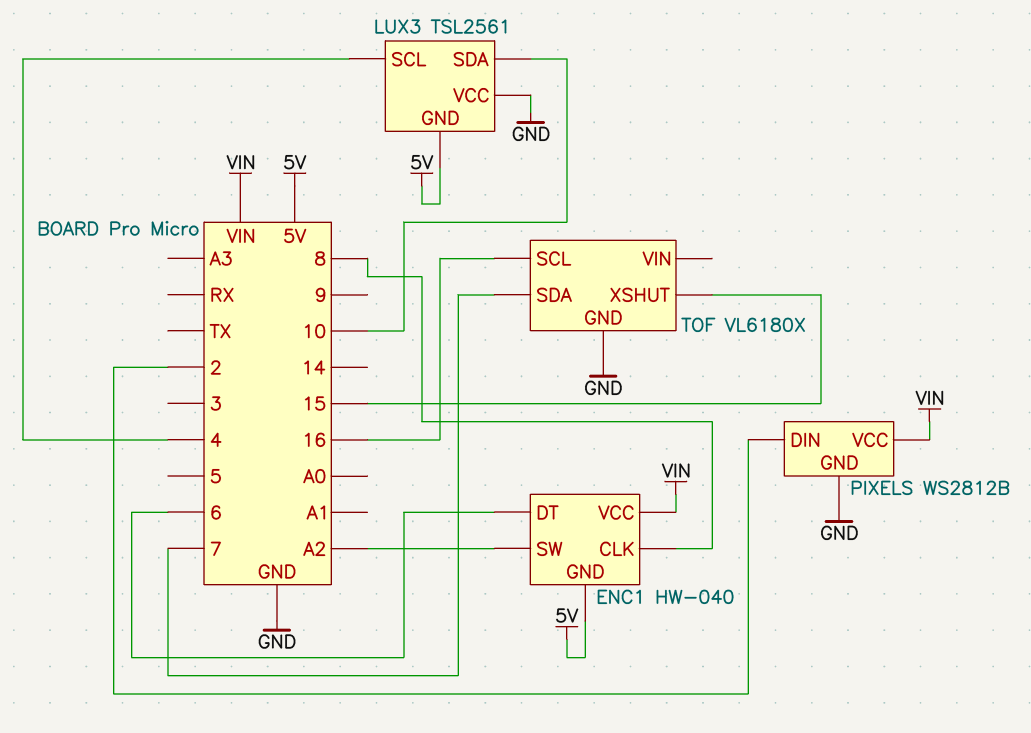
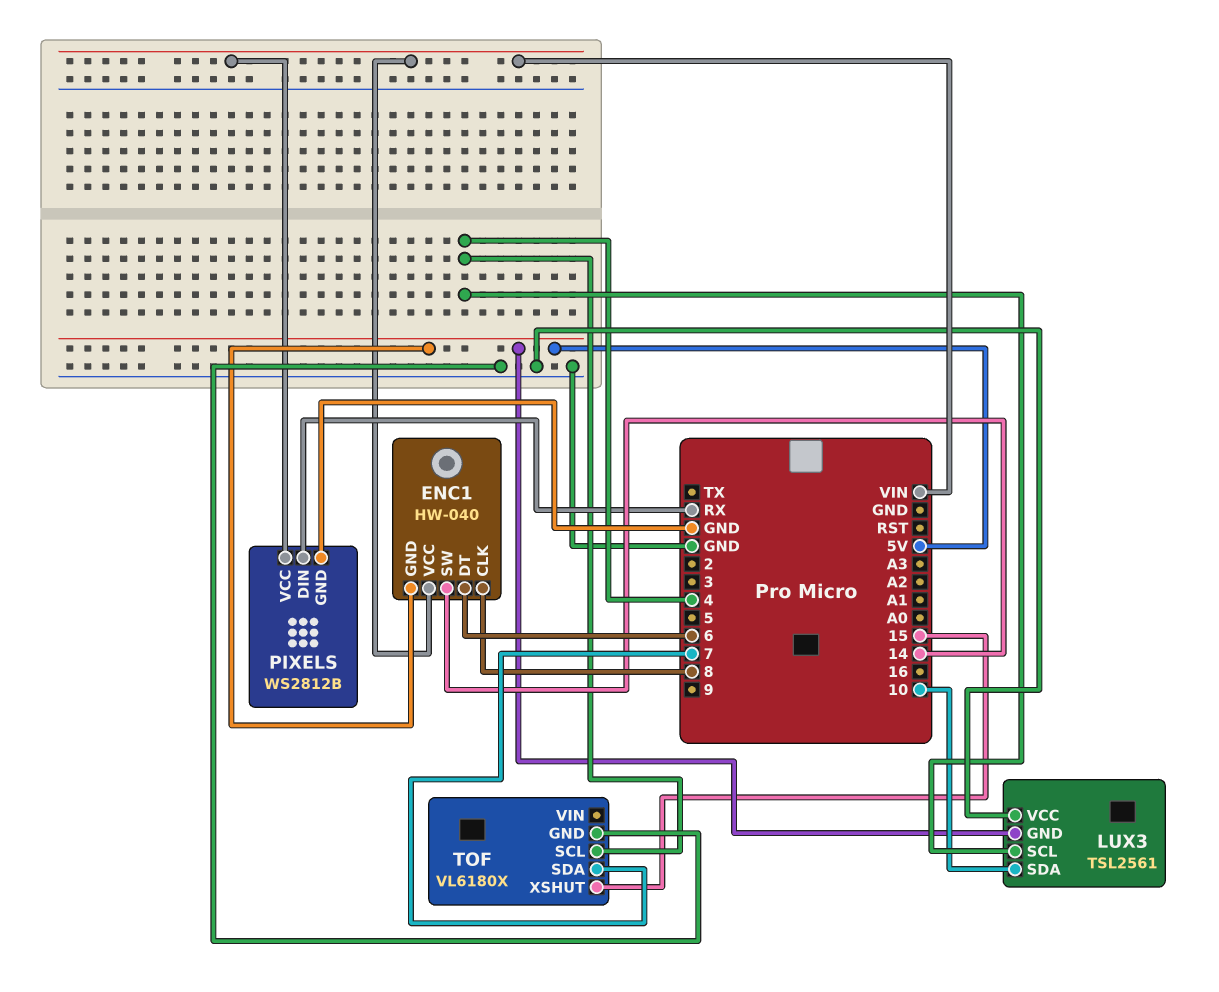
ENC1 pin SW: A2 -> 14
PIXELS pin DIN: 2 -> RX
TOF pin SCL: 16 -> 4

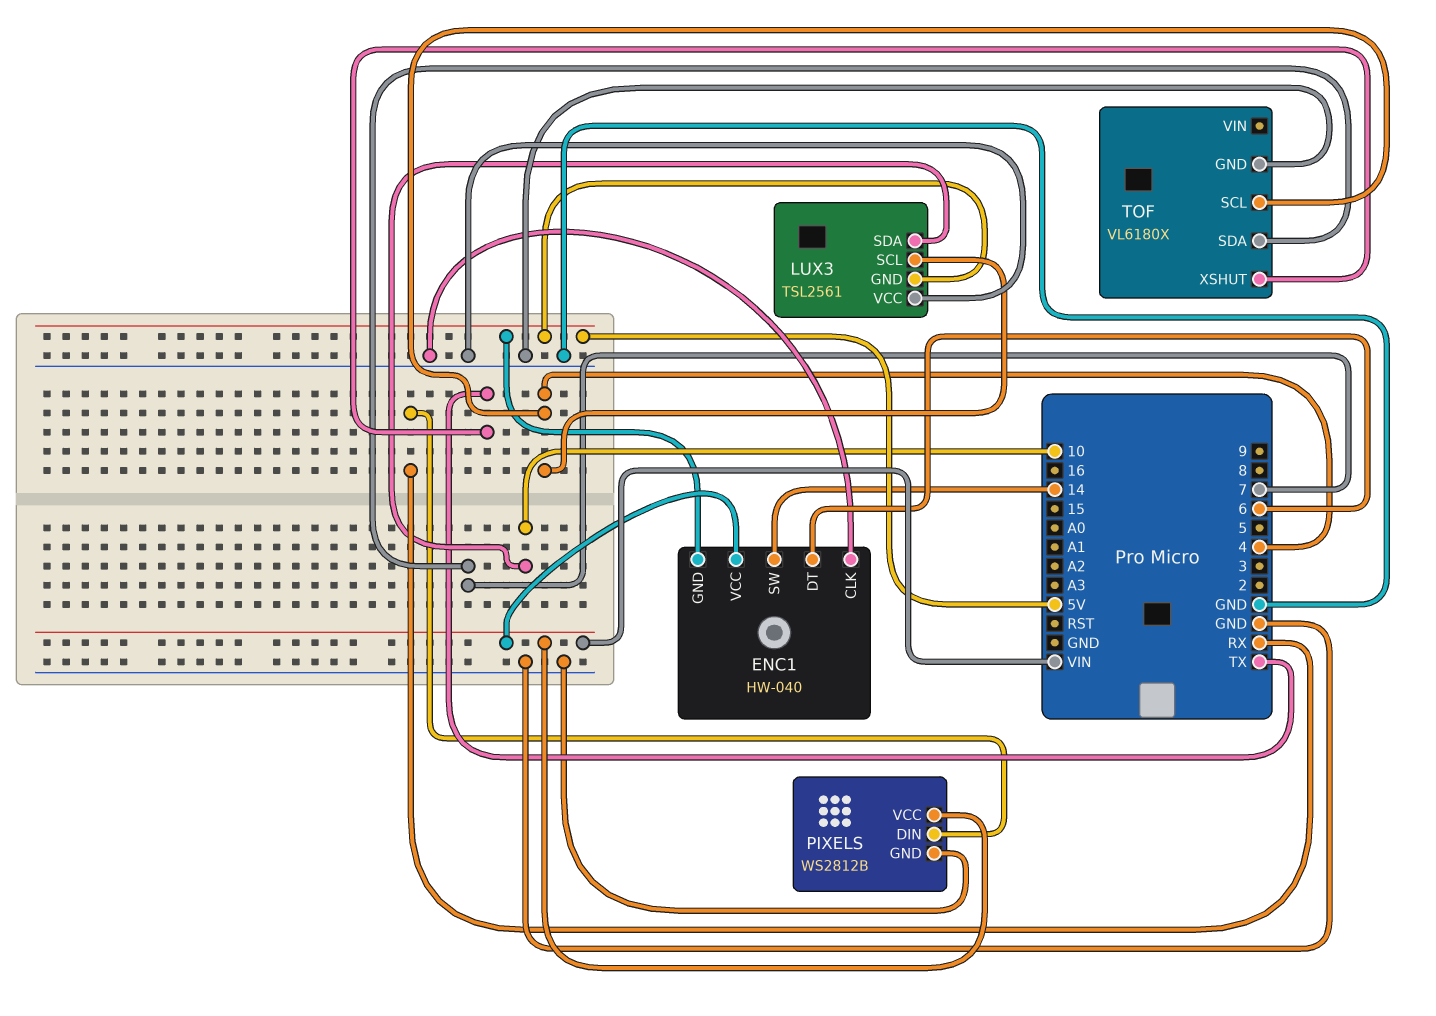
ENC1 pin CLK: 8 -> GND
TOF pin XSHUT: 15 -> TX

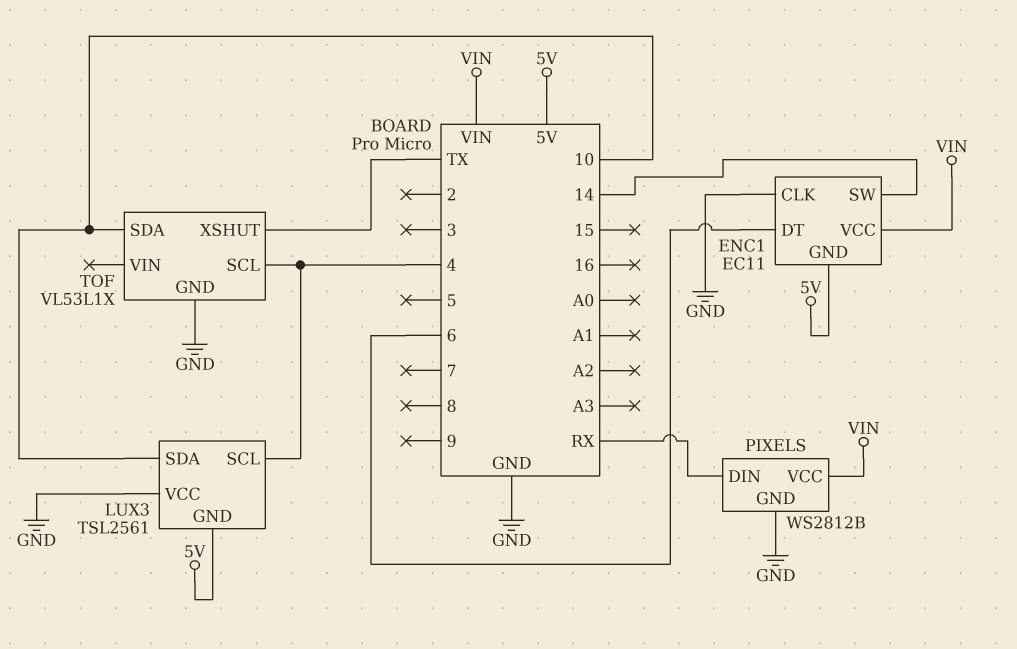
ENC1: HW-040 -> EC11
TOF: VL6180X -> VL53L1X
TOF pin SDA: 7 -> 10

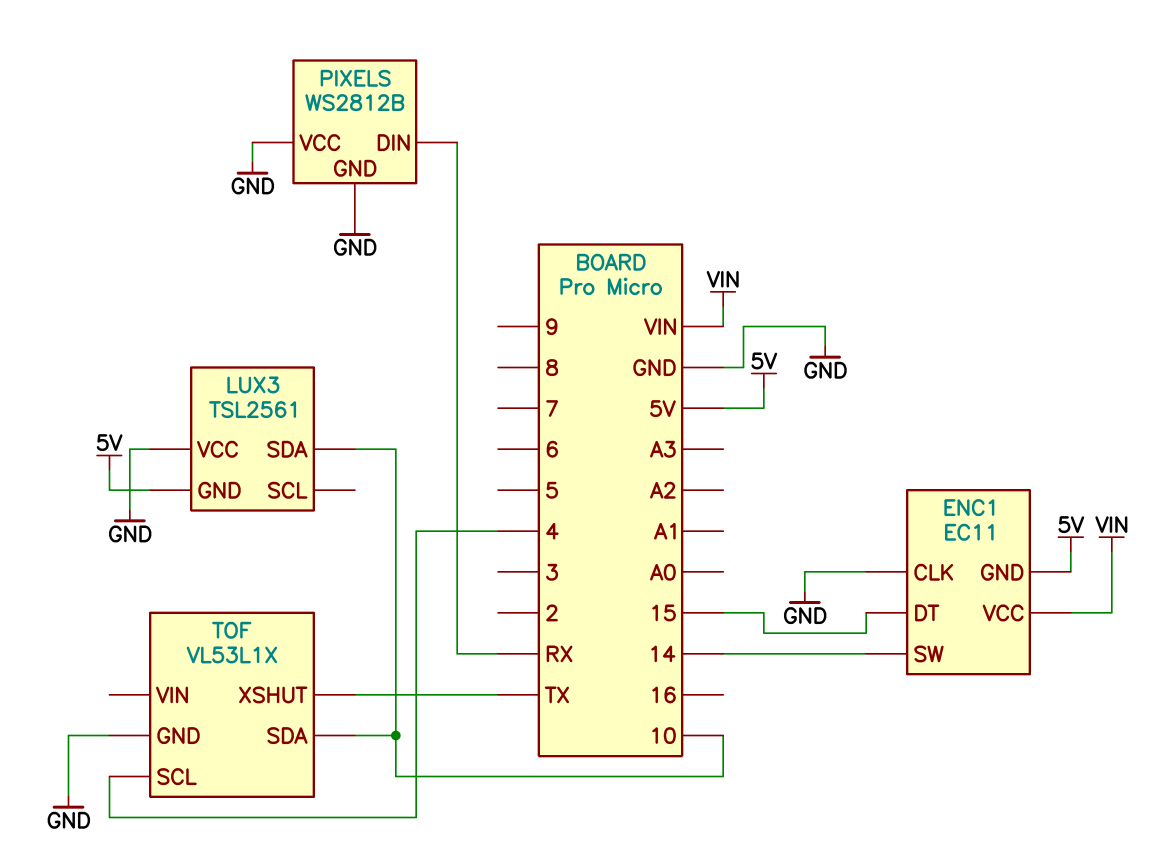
ENC1 pin DT: 6 -> 15
LUX3 pin SCL: 4 -> none
PIXELS pin VCC: VIN -> GND

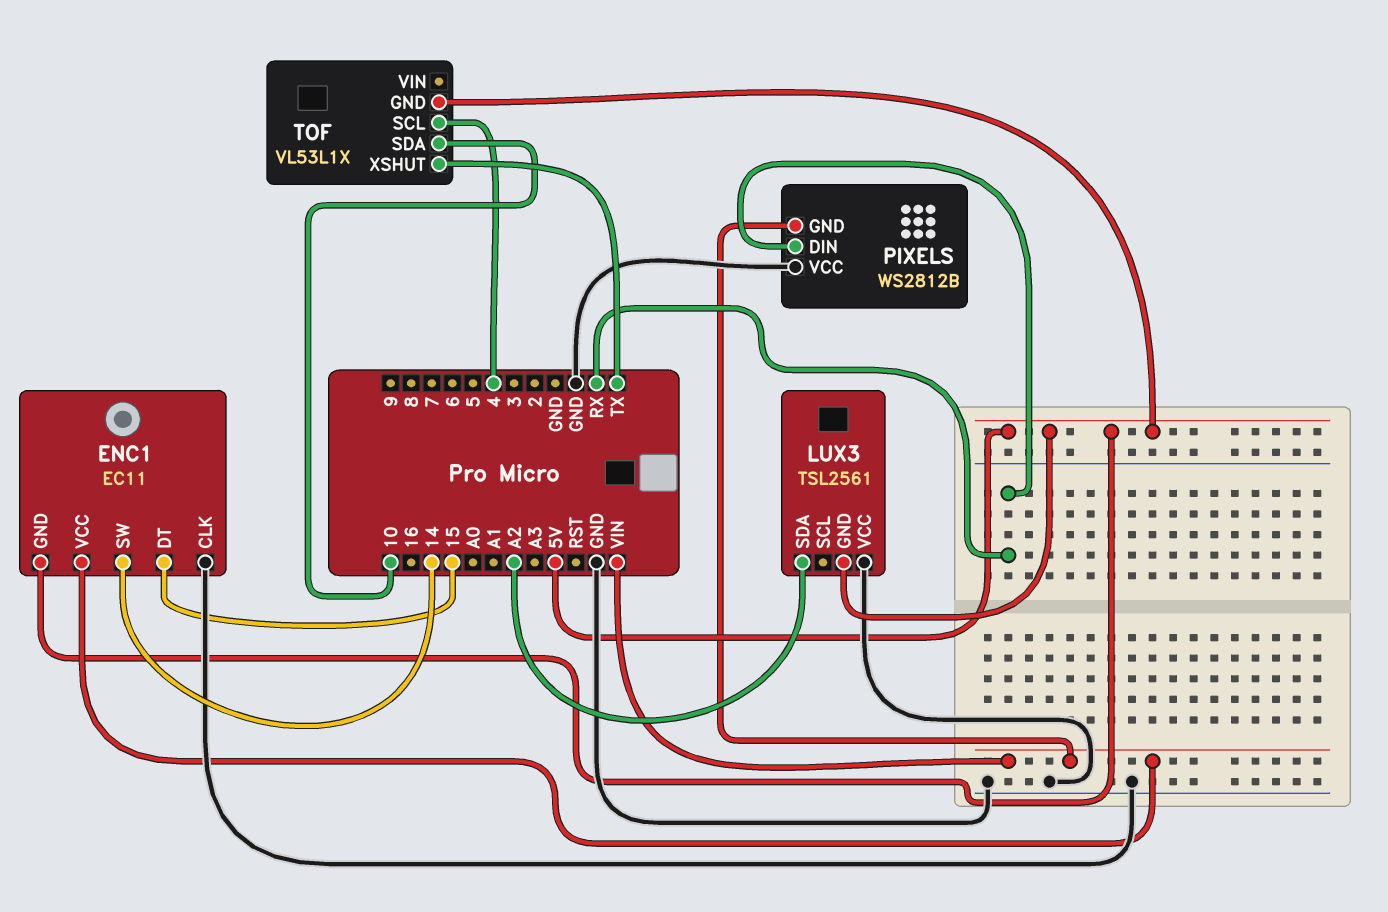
LUX3 pin SDA: 10 -> A2
PIXELS pin GND: GND -> VIN
TOF pin GND: GND -> 5V

